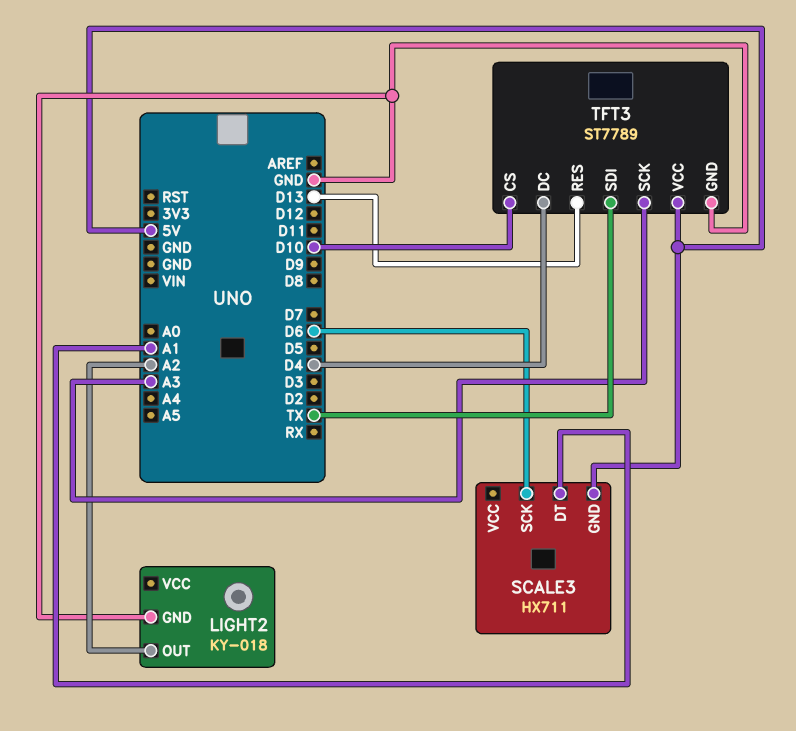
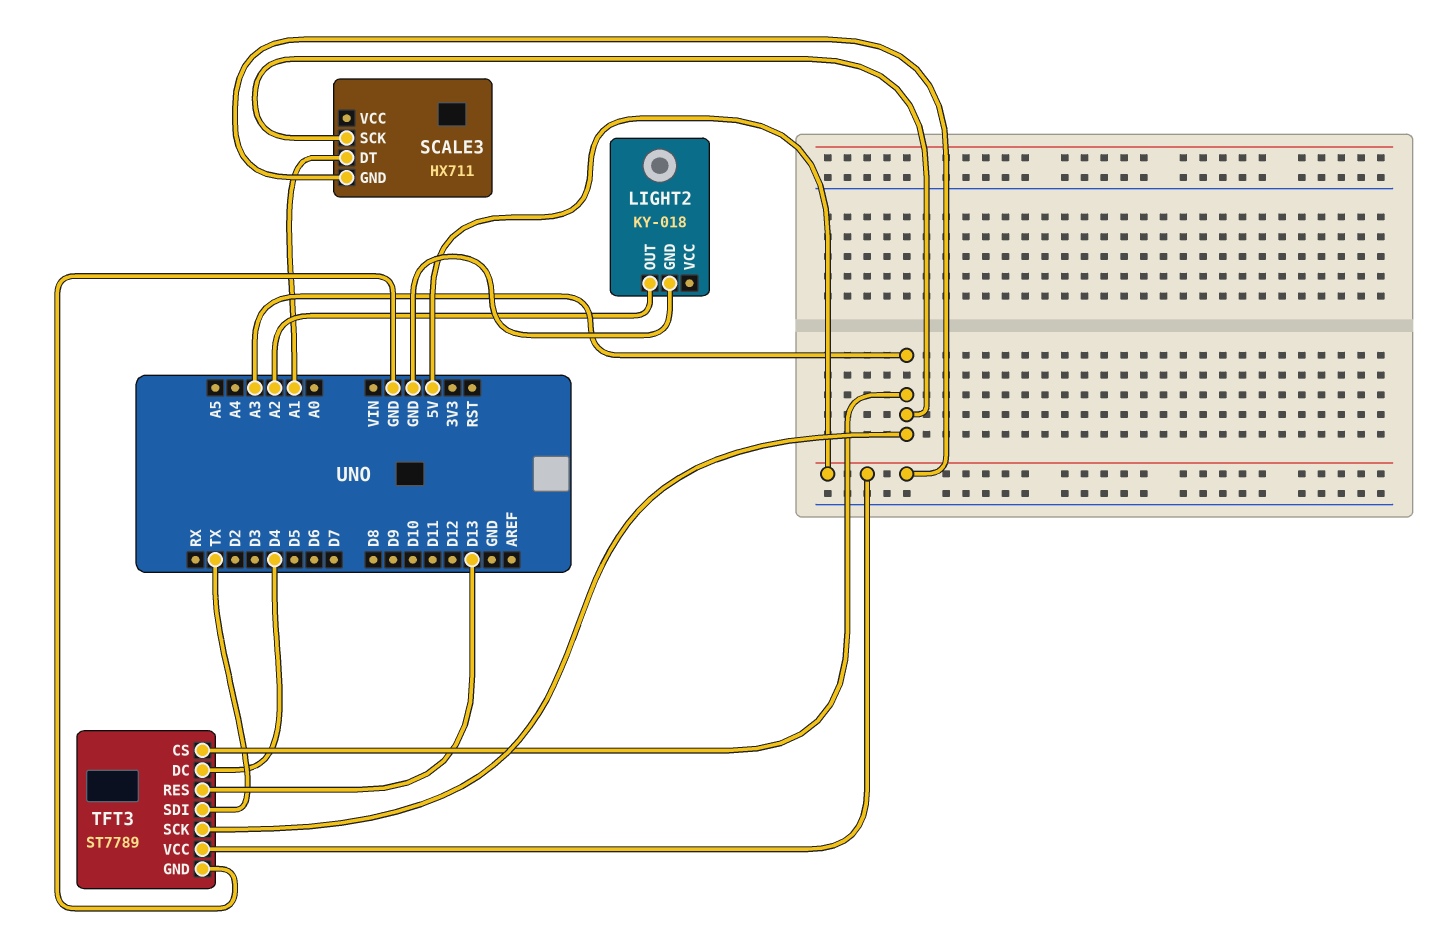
SCALE3 pin SCK: D6 -> A3
TFT3 pin CS: D10 -> A3

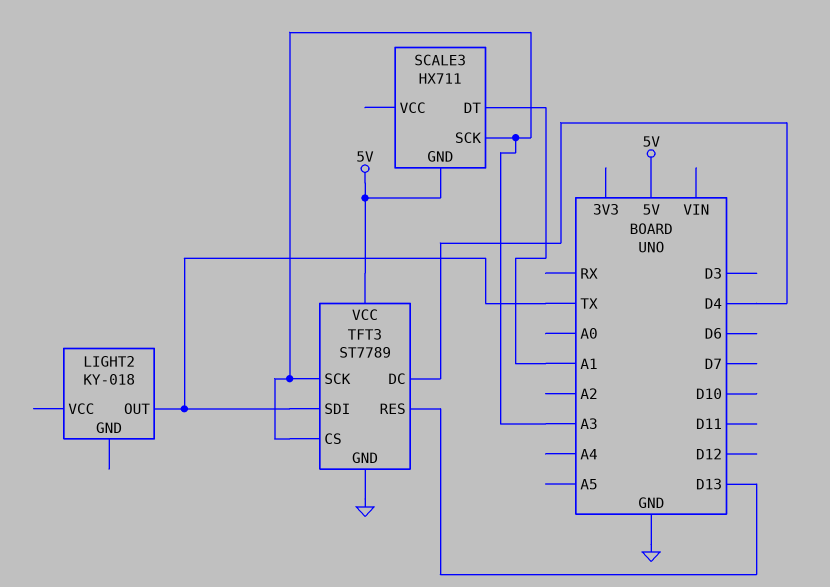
LIGHT2 pin GND: GND -> none
LIGHT2 pin OUT: A2 -> TX

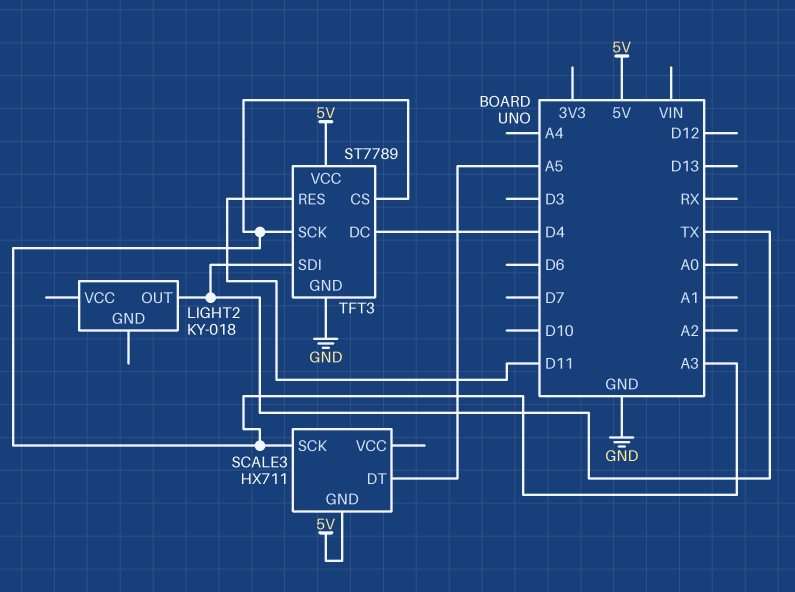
SCALE3 pin DT: A1 -> A5
TFT3 pin RES: D13 -> D11

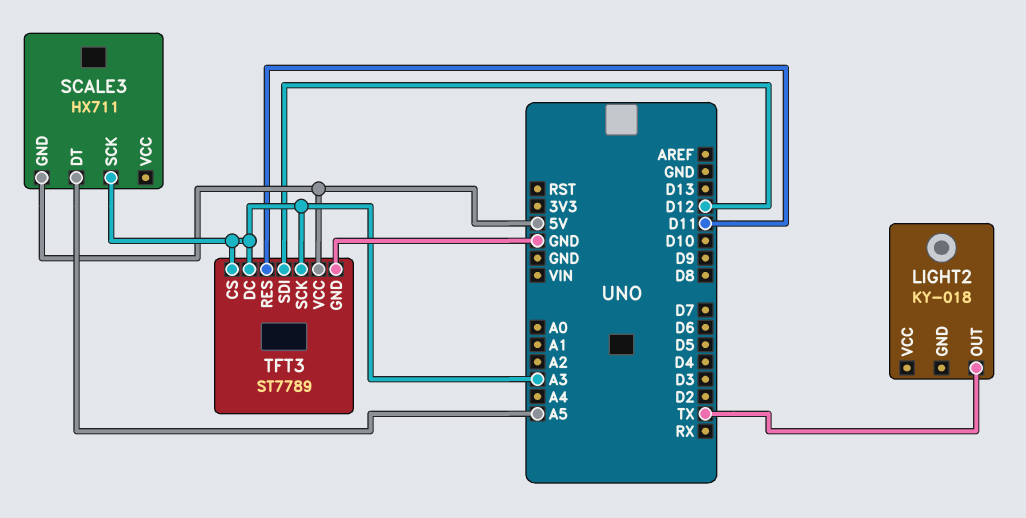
TFT3 pin DC: D4 -> A3
TFT3 pin SDI: TX -> D12

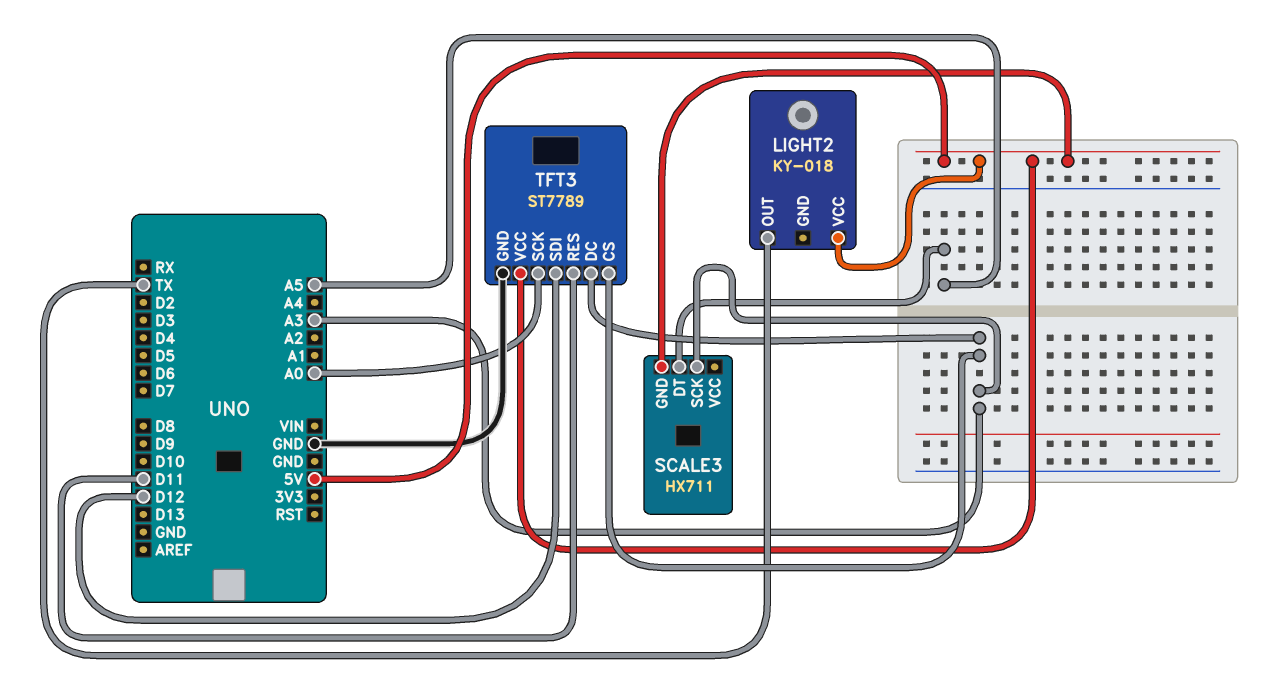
LIGHT2 pin VCC: none -> 5V
TFT3 pin SCK: A3 -> A0

